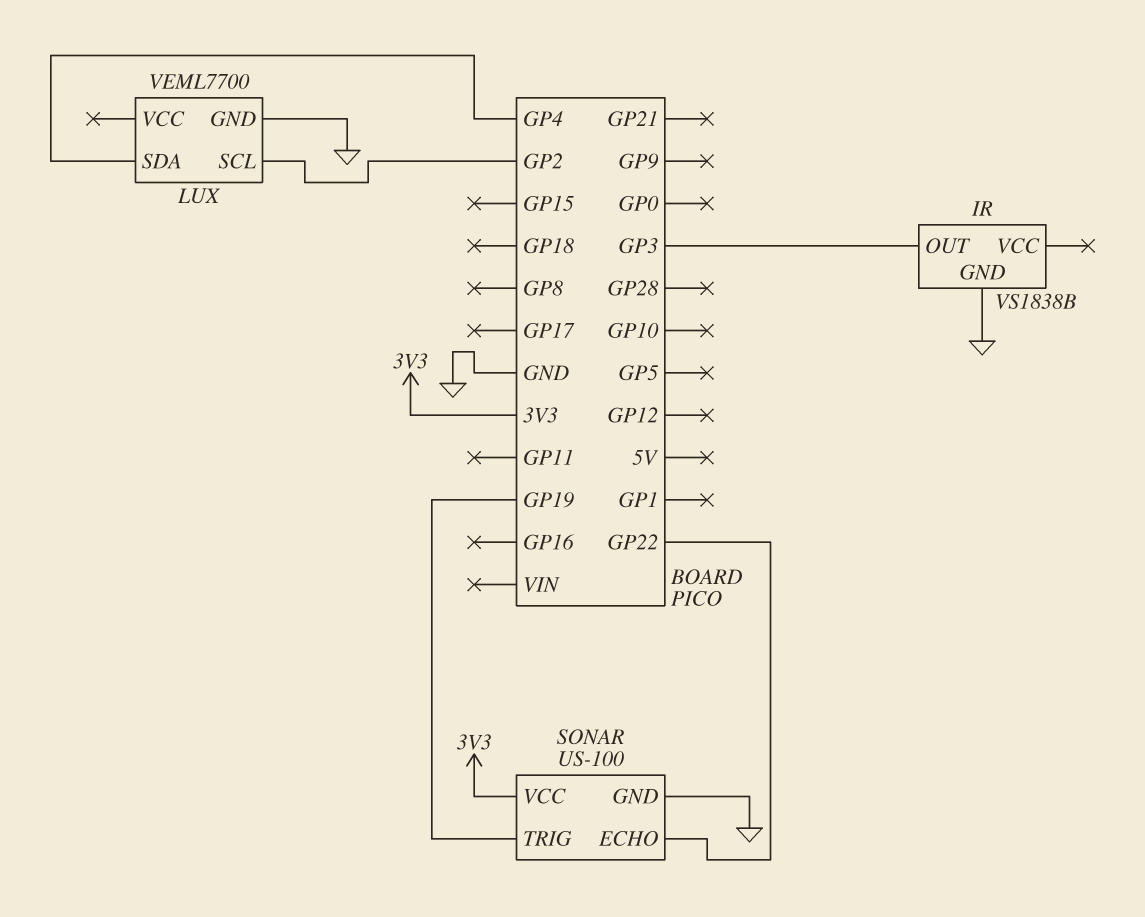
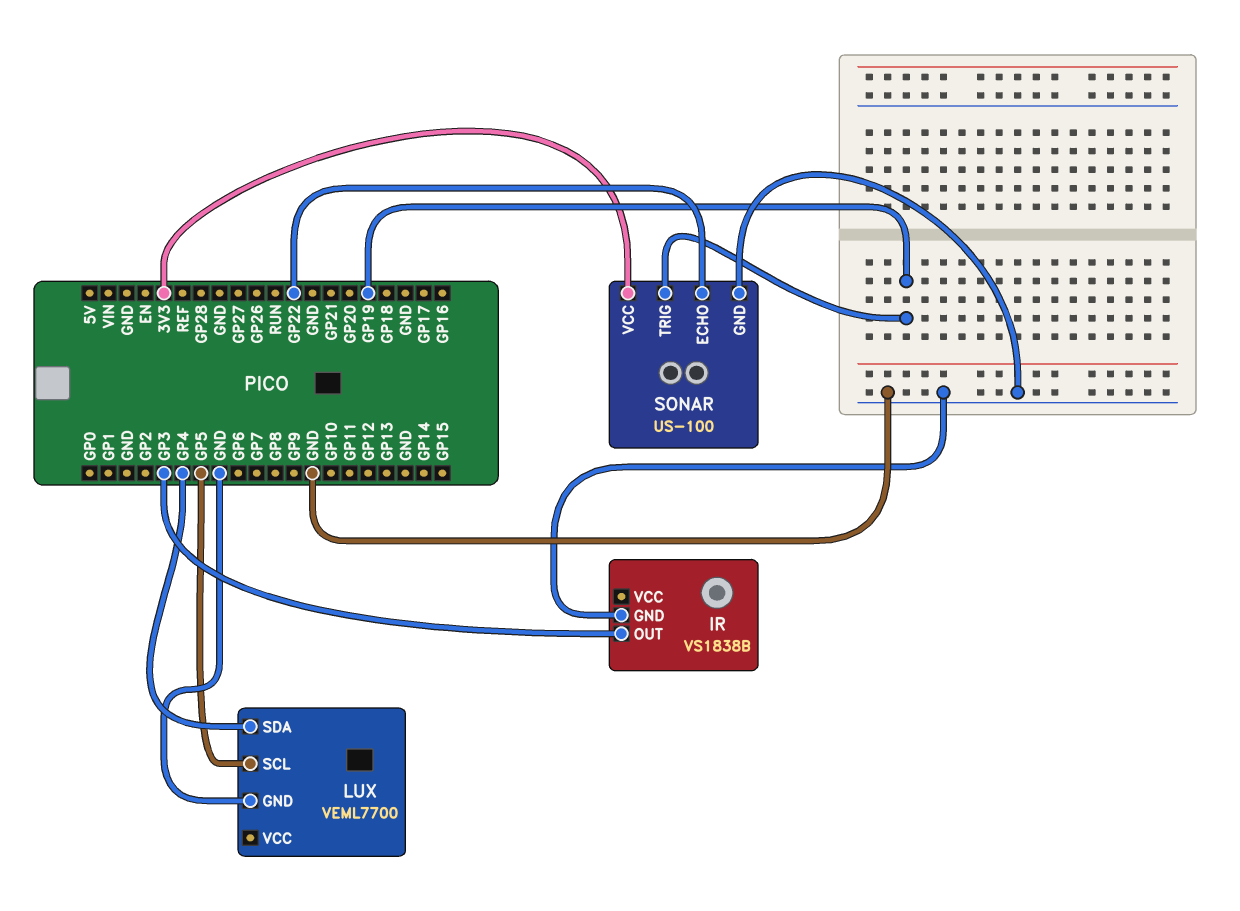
LUX pin SCL: GP2 -> GP5

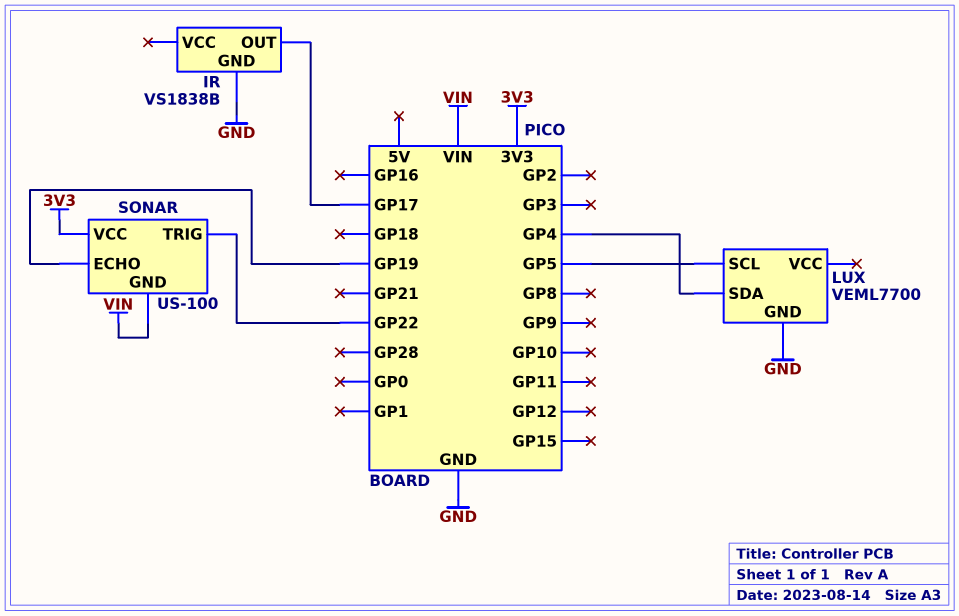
IR pin OUT: GP3 -> GP17
SONAR pin ECHO: GP22 -> GP19
SONAR pin GND: GND -> VIN
SONAR pin TRIG: GP19 -> GP22

